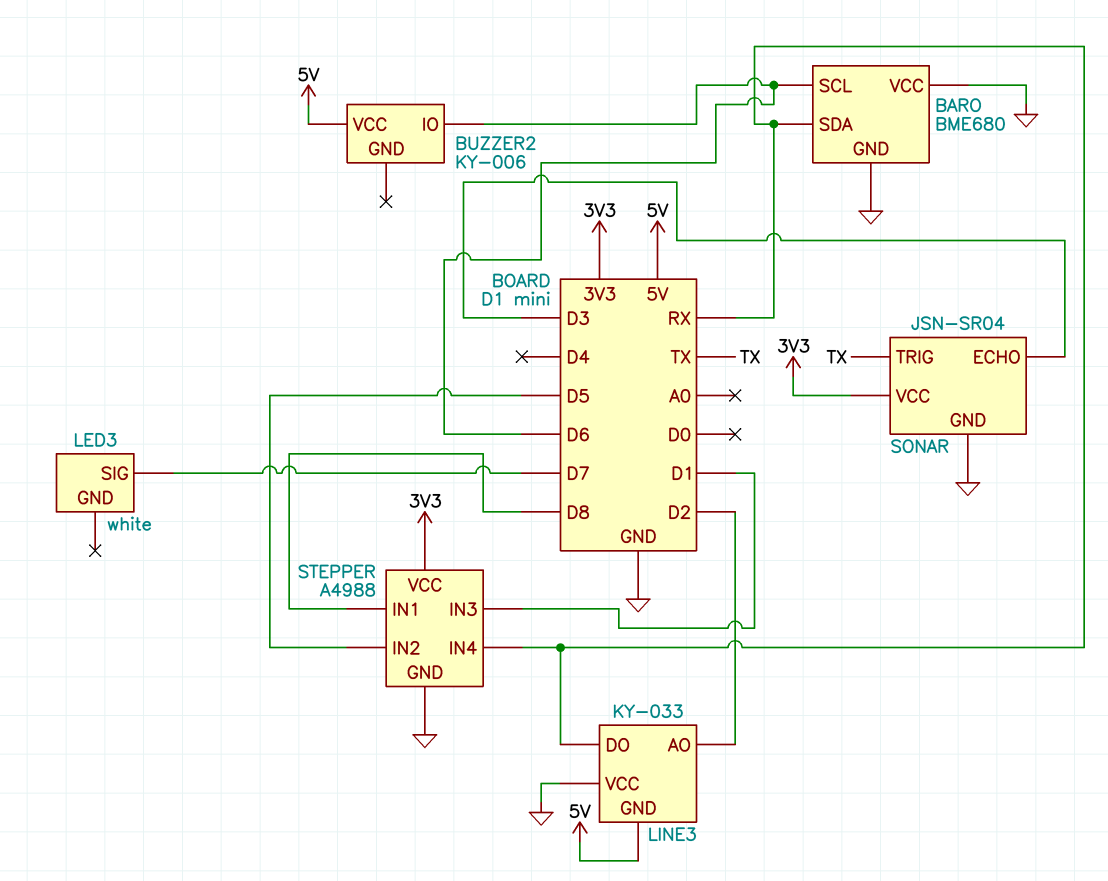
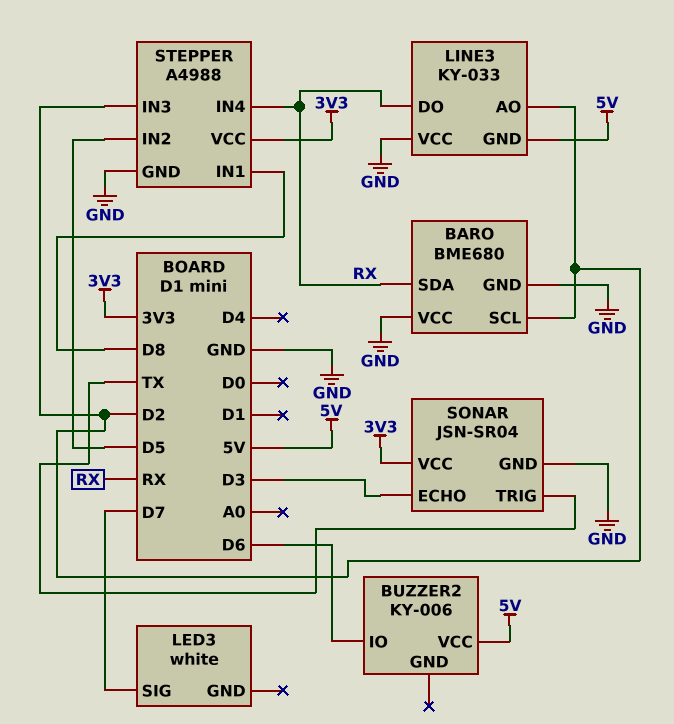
BARO pin SCL: D6 -> D2
STEPPER pin IN3: D1 -> D2

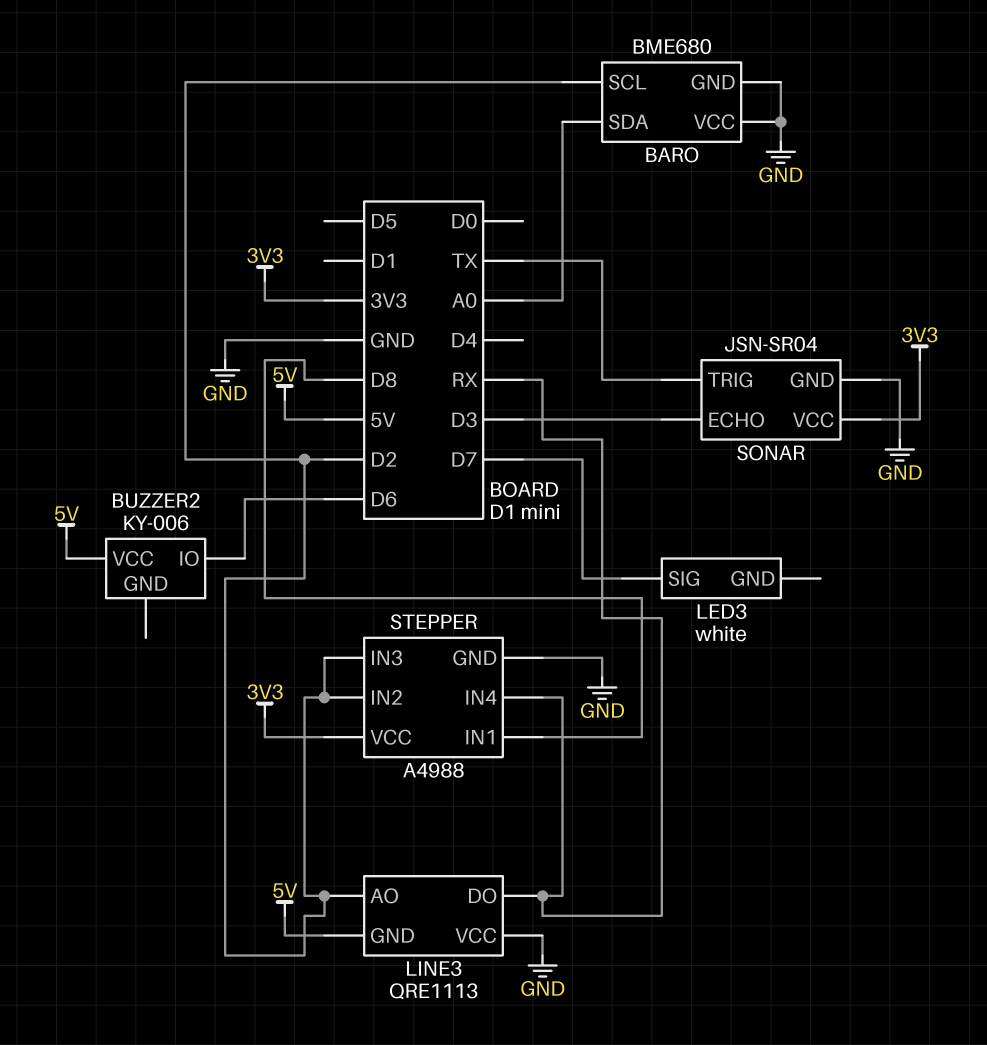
BARO pin SDA: RX -> A0
LINE3: KY-033 -> QRE1113
STEPPER pin IN2: D5 -> D2

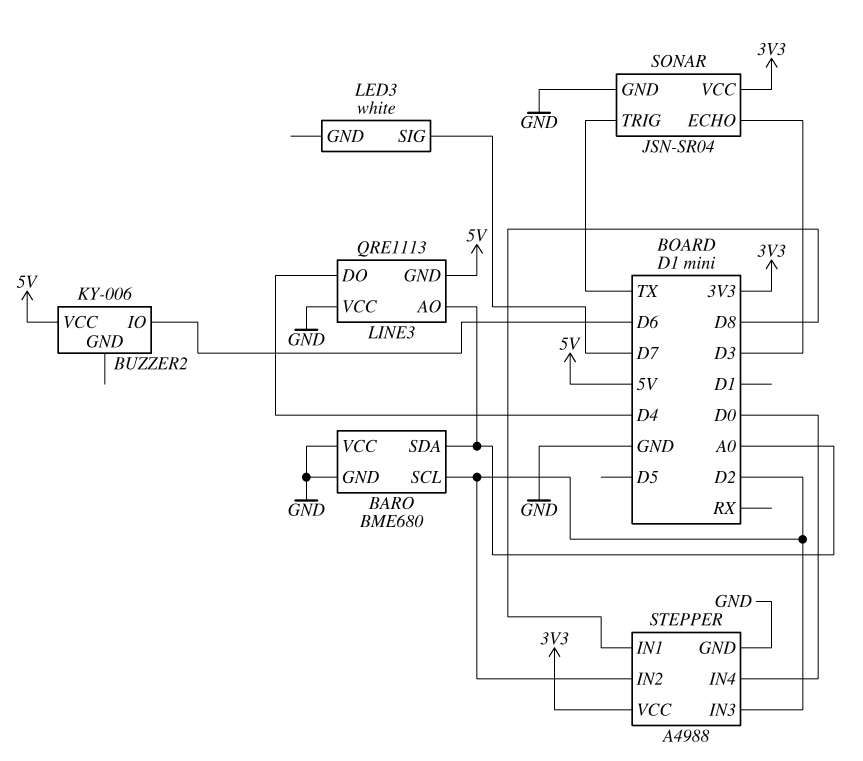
LINE3 pin AO: D2 -> A0
LINE3 pin DO: RX -> D4
STEPPER pin IN4: RX -> D0

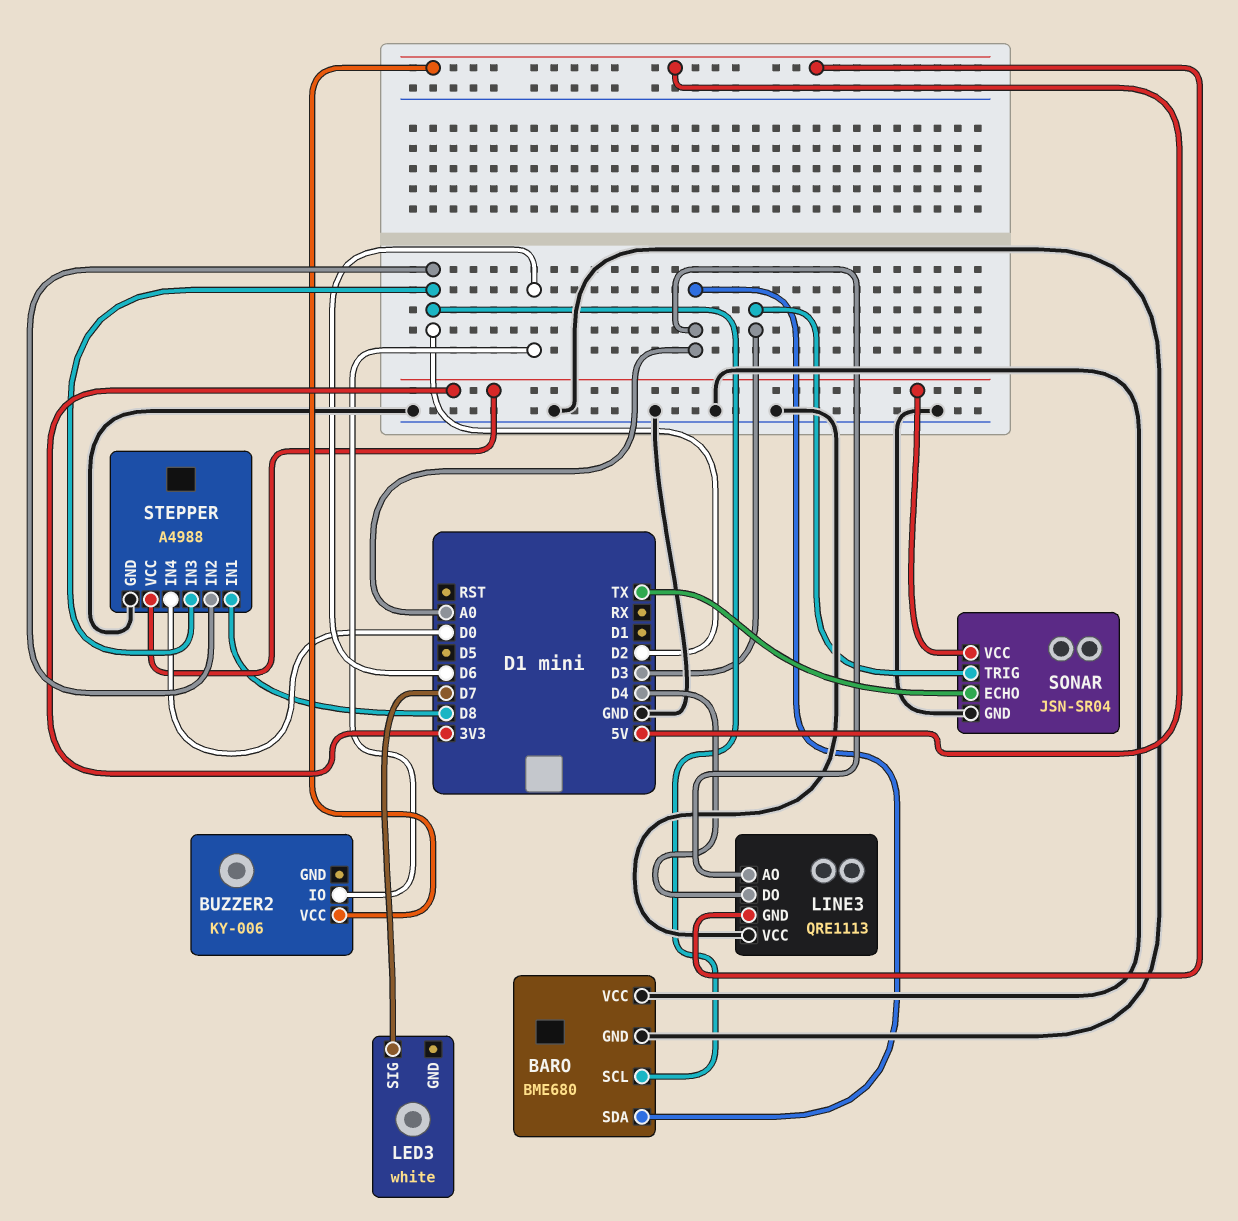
SONAR pin ECHO: D3 -> TX
SONAR pin TRIG: TX -> D3

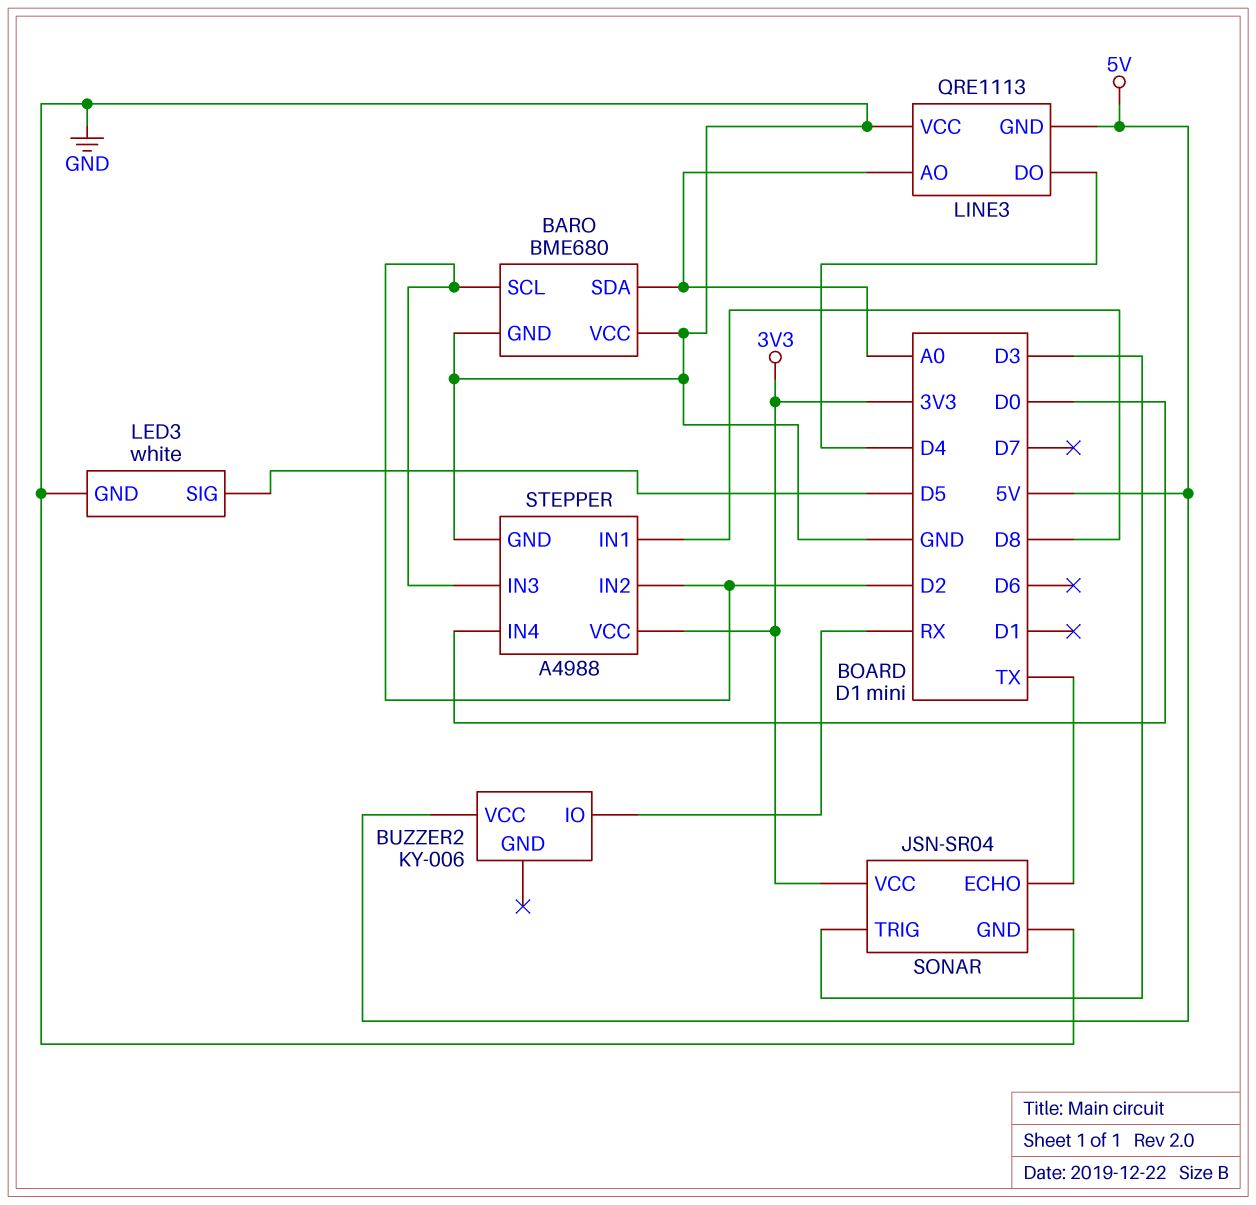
BUZZER2 pin IO: D6 -> RX
LED3 pin GND: none -> GND
LED3 pin SIG: D7 -> D5

